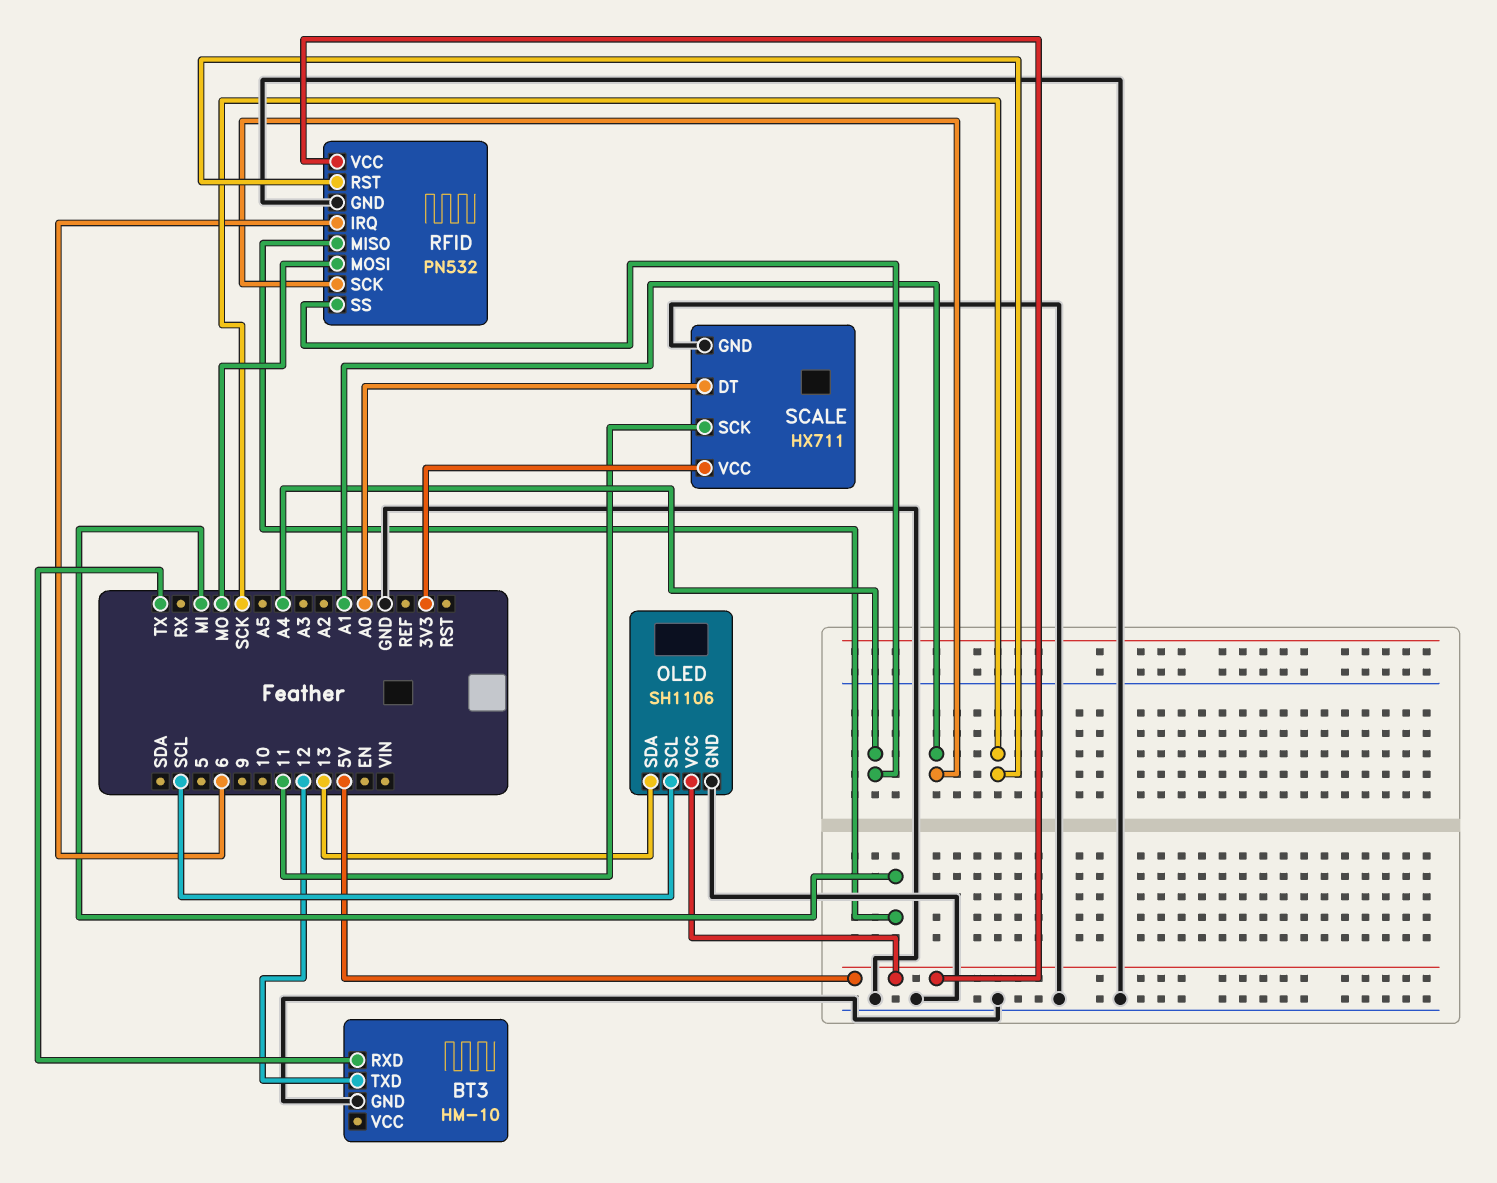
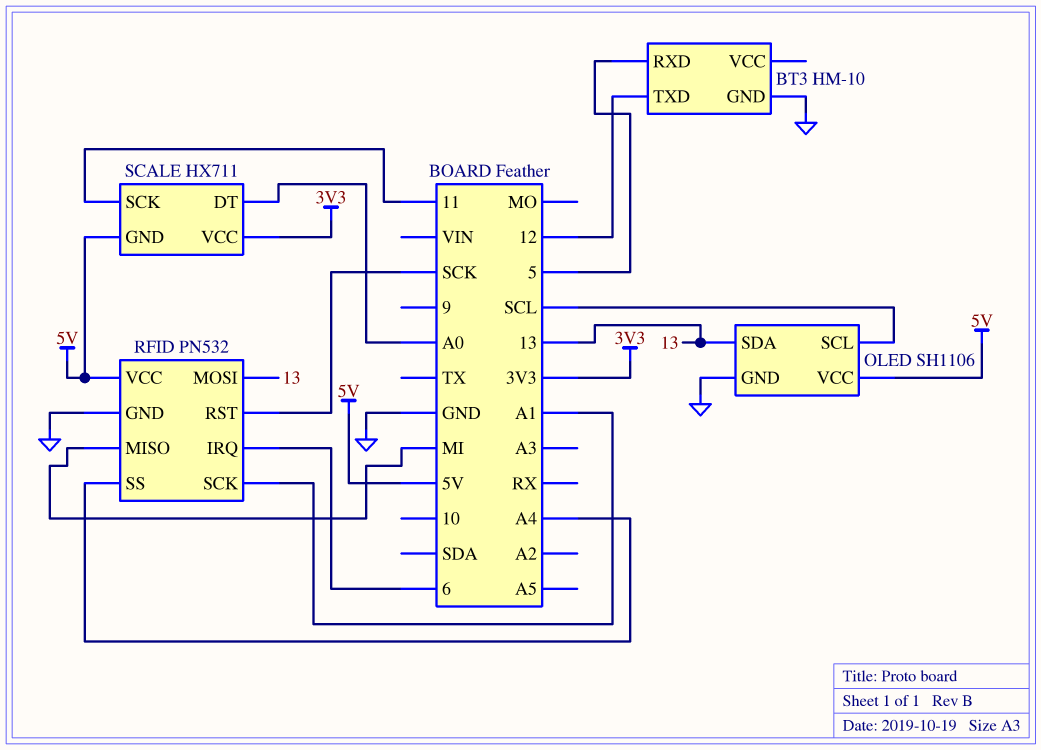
BT3 pin RXD: TX -> 5
RFID pin MOSI: MO -> 13
SCALE pin GND: GND -> 5V

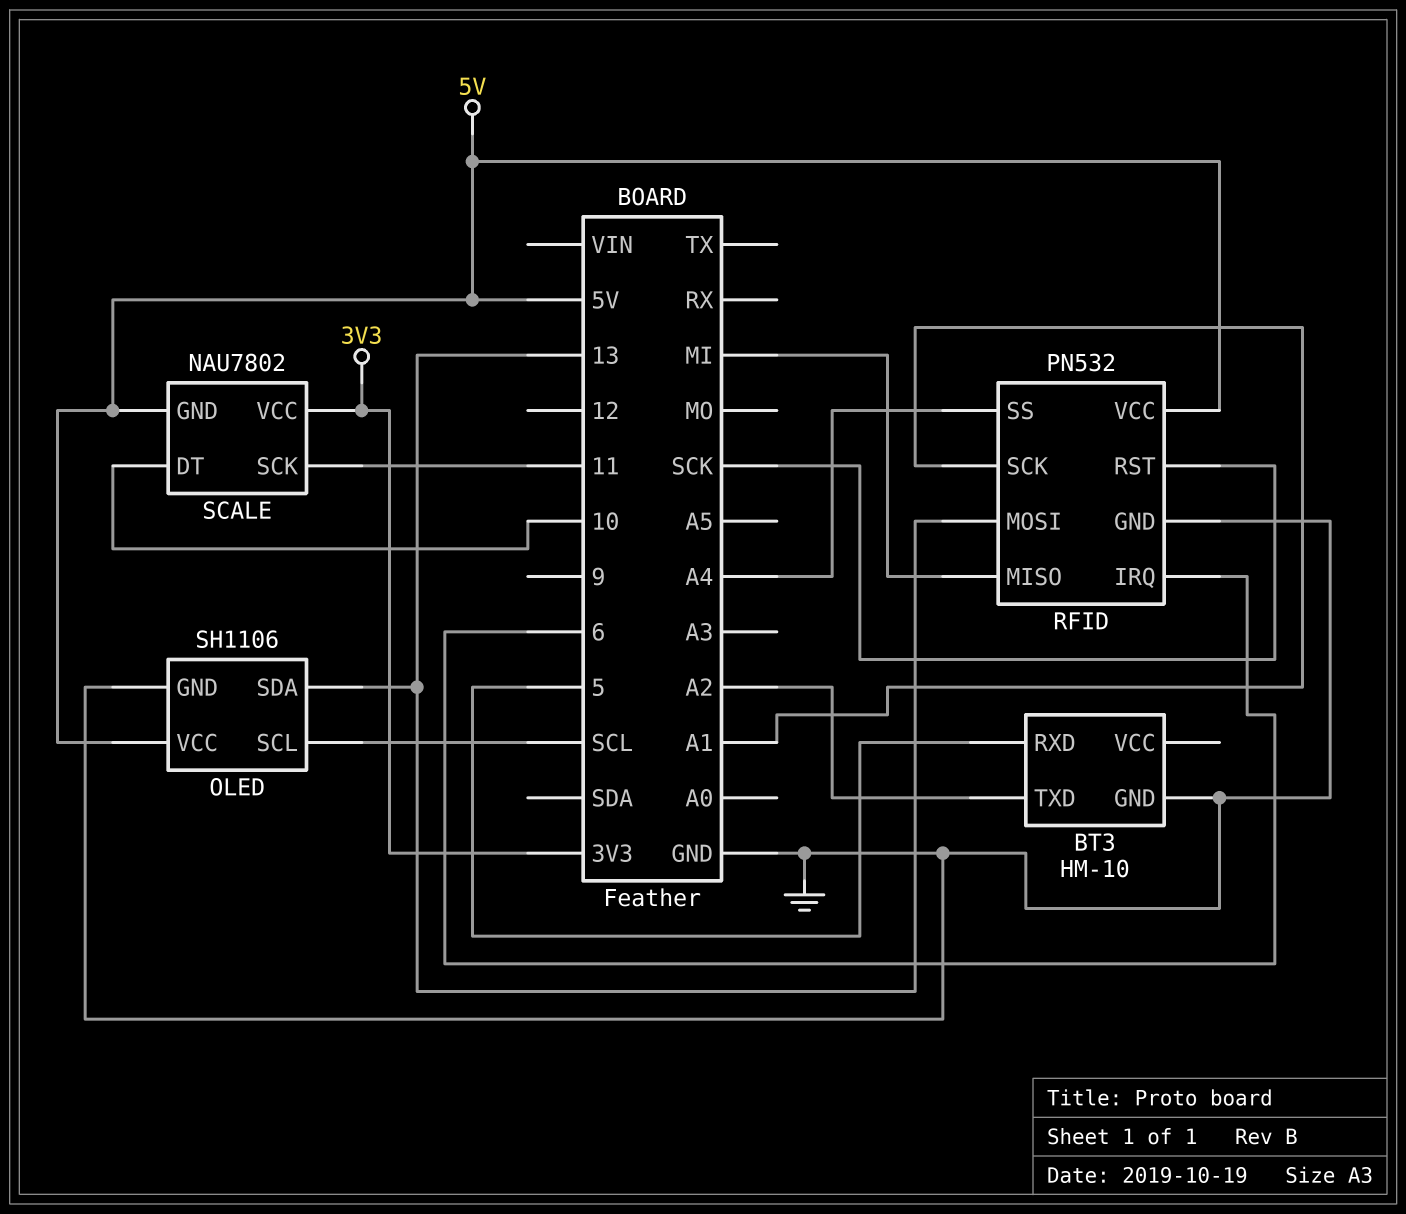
BT3 pin TXD: 12 -> A2
SCALE: HX711 -> NAU7802
SCALE pin DT: A0 -> 10

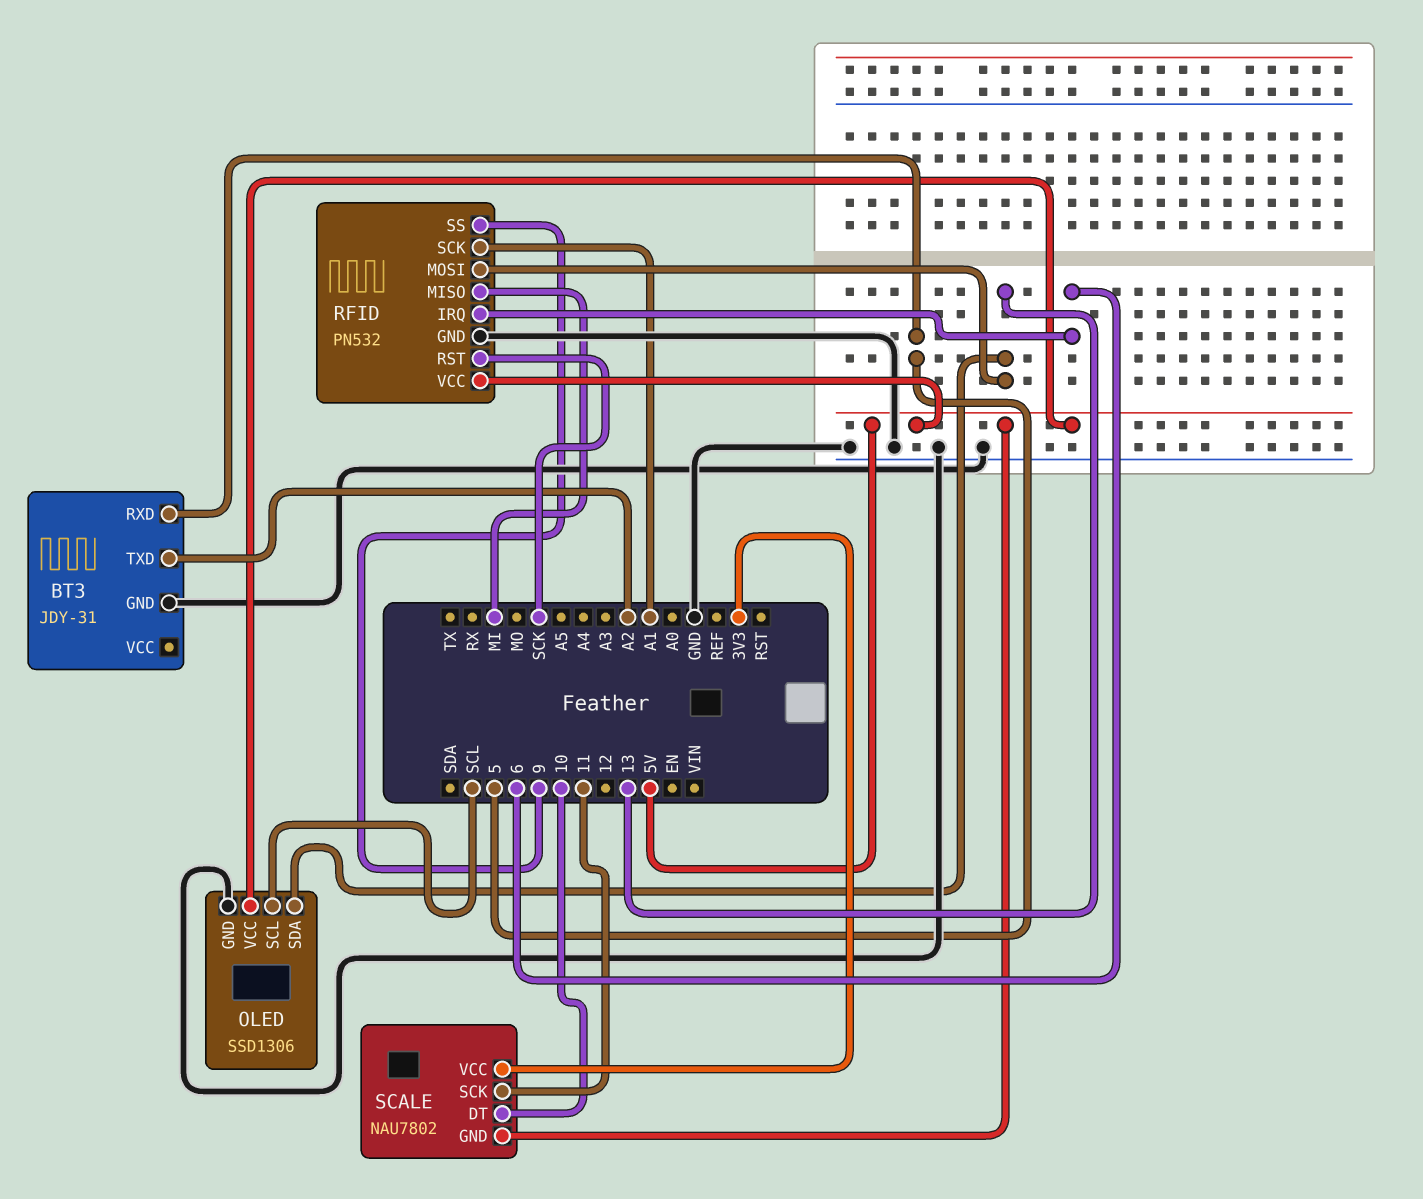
BT3: HM-10 -> JDY-31
OLED: SH1106 -> SSD1306
RFID pin SS: A4 -> 9

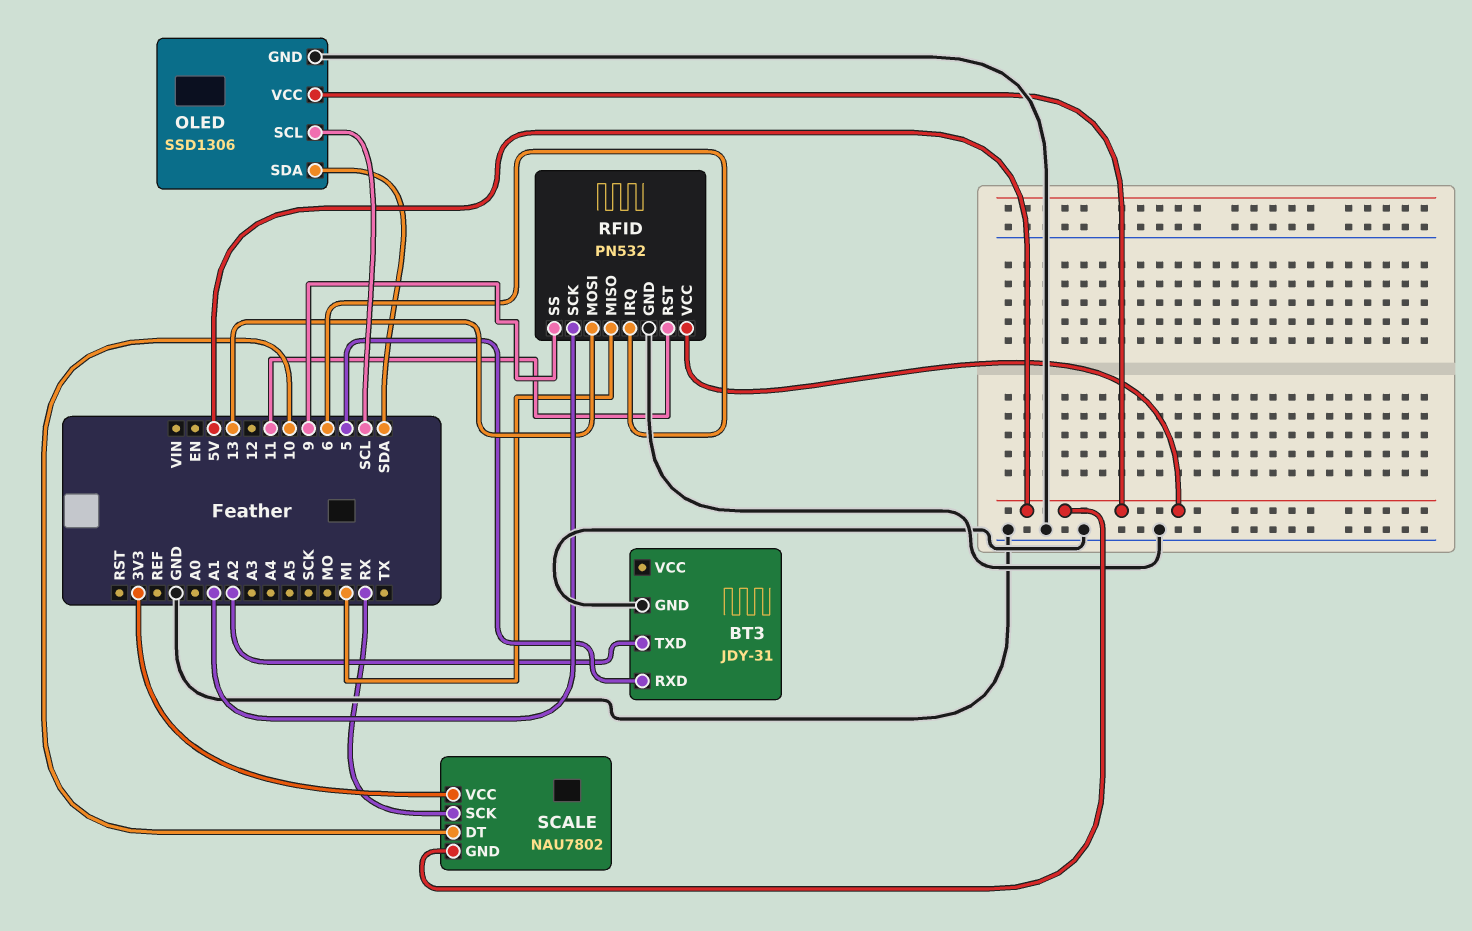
OLED pin SDA: 13 -> SDA
RFID pin RST: SCK -> 11
SCALE pin SCK: 11 -> RX

